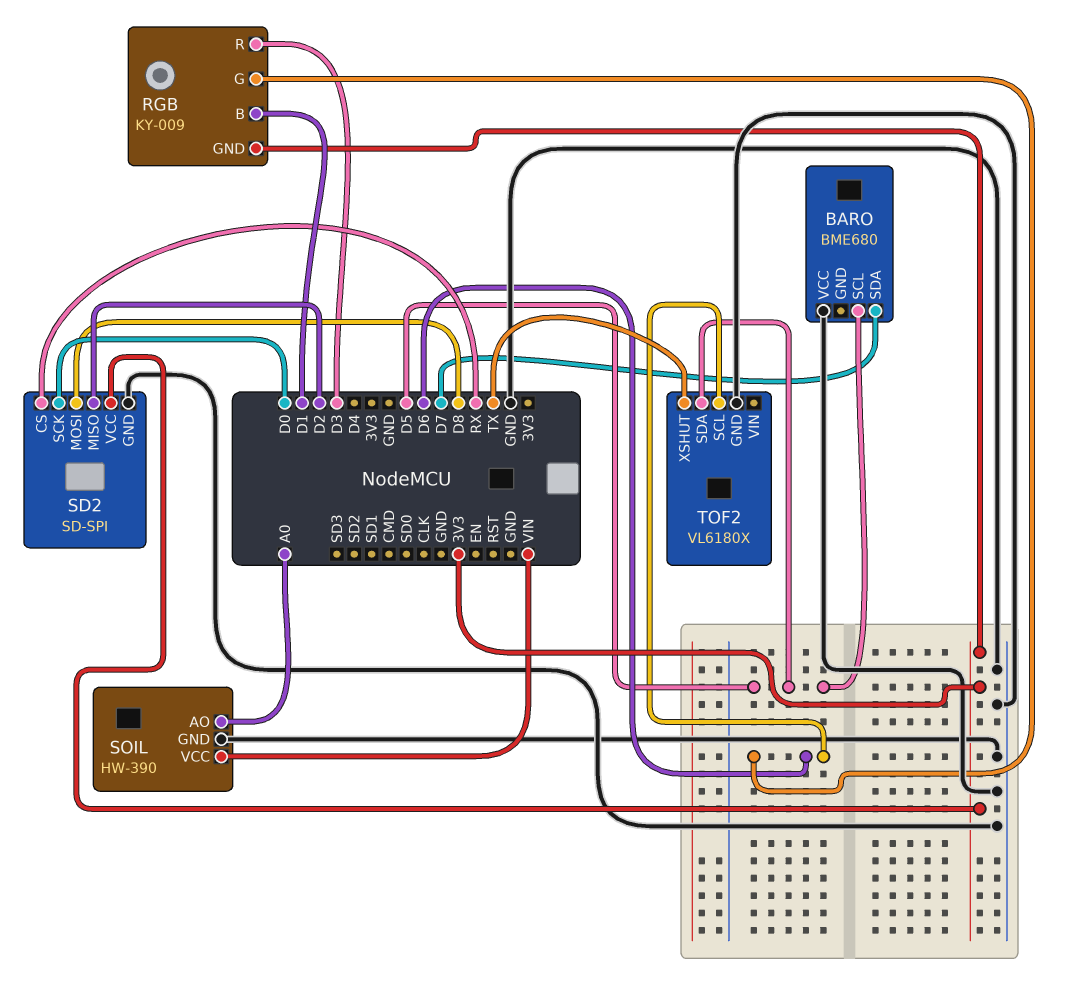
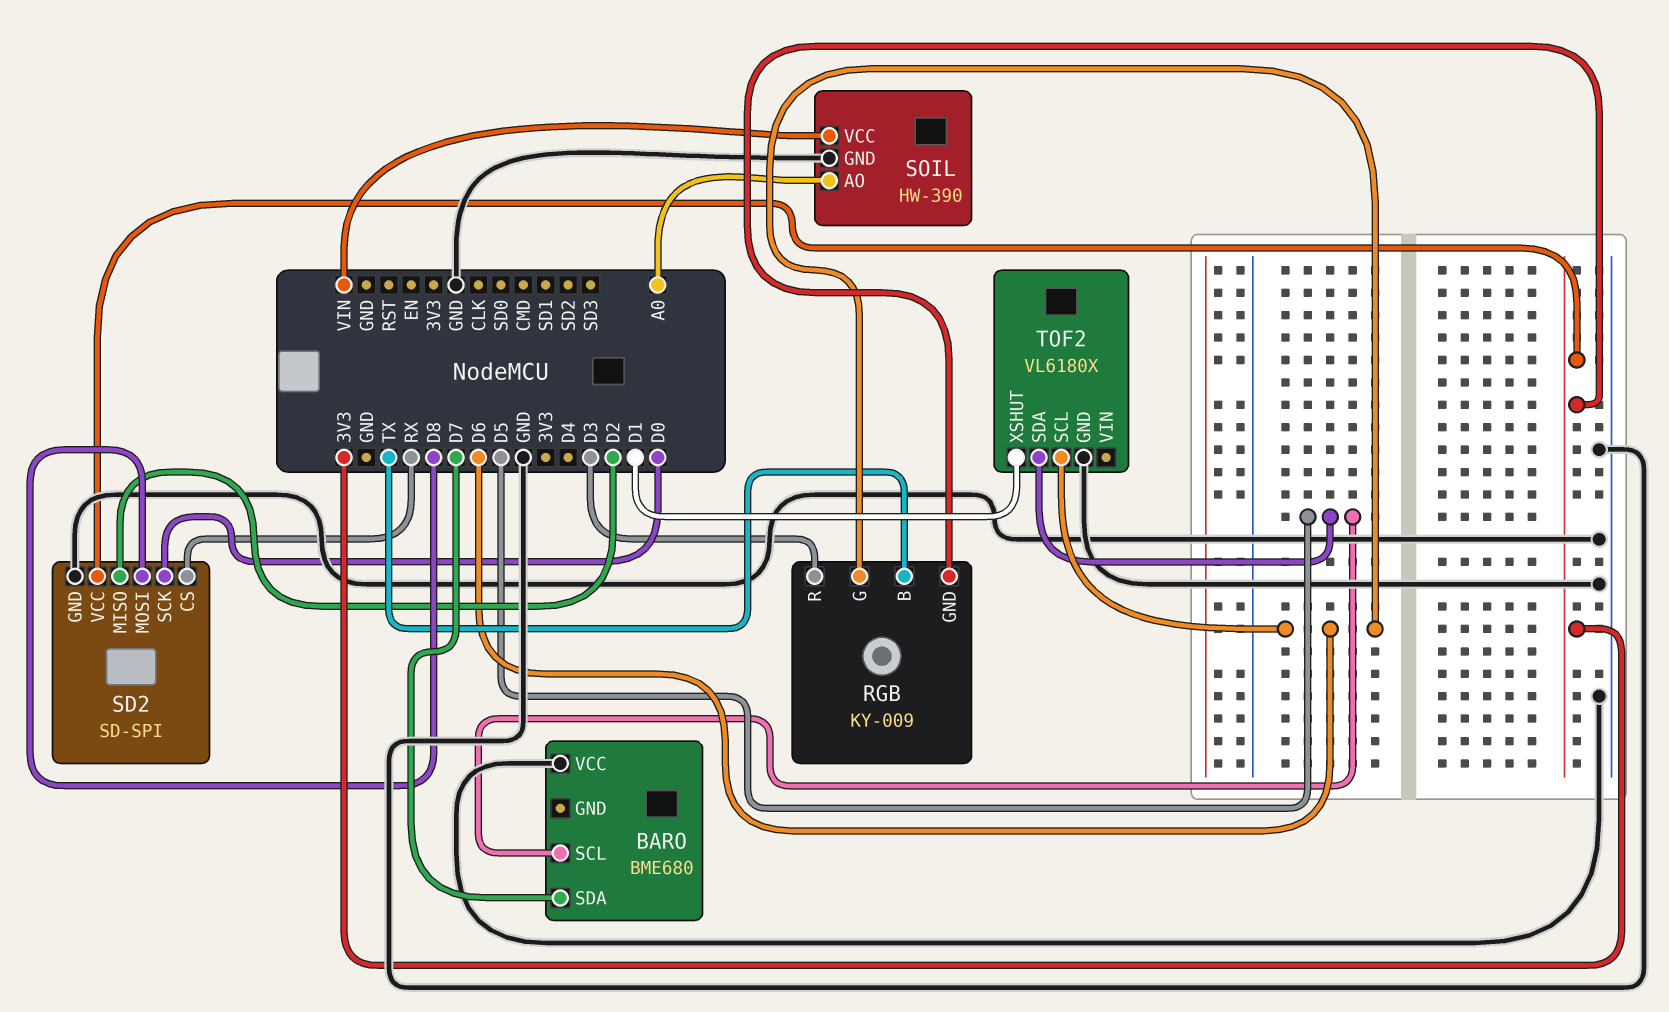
RGB pin B: D1 -> TX
TOF2 pin XSHUT: TX -> D1

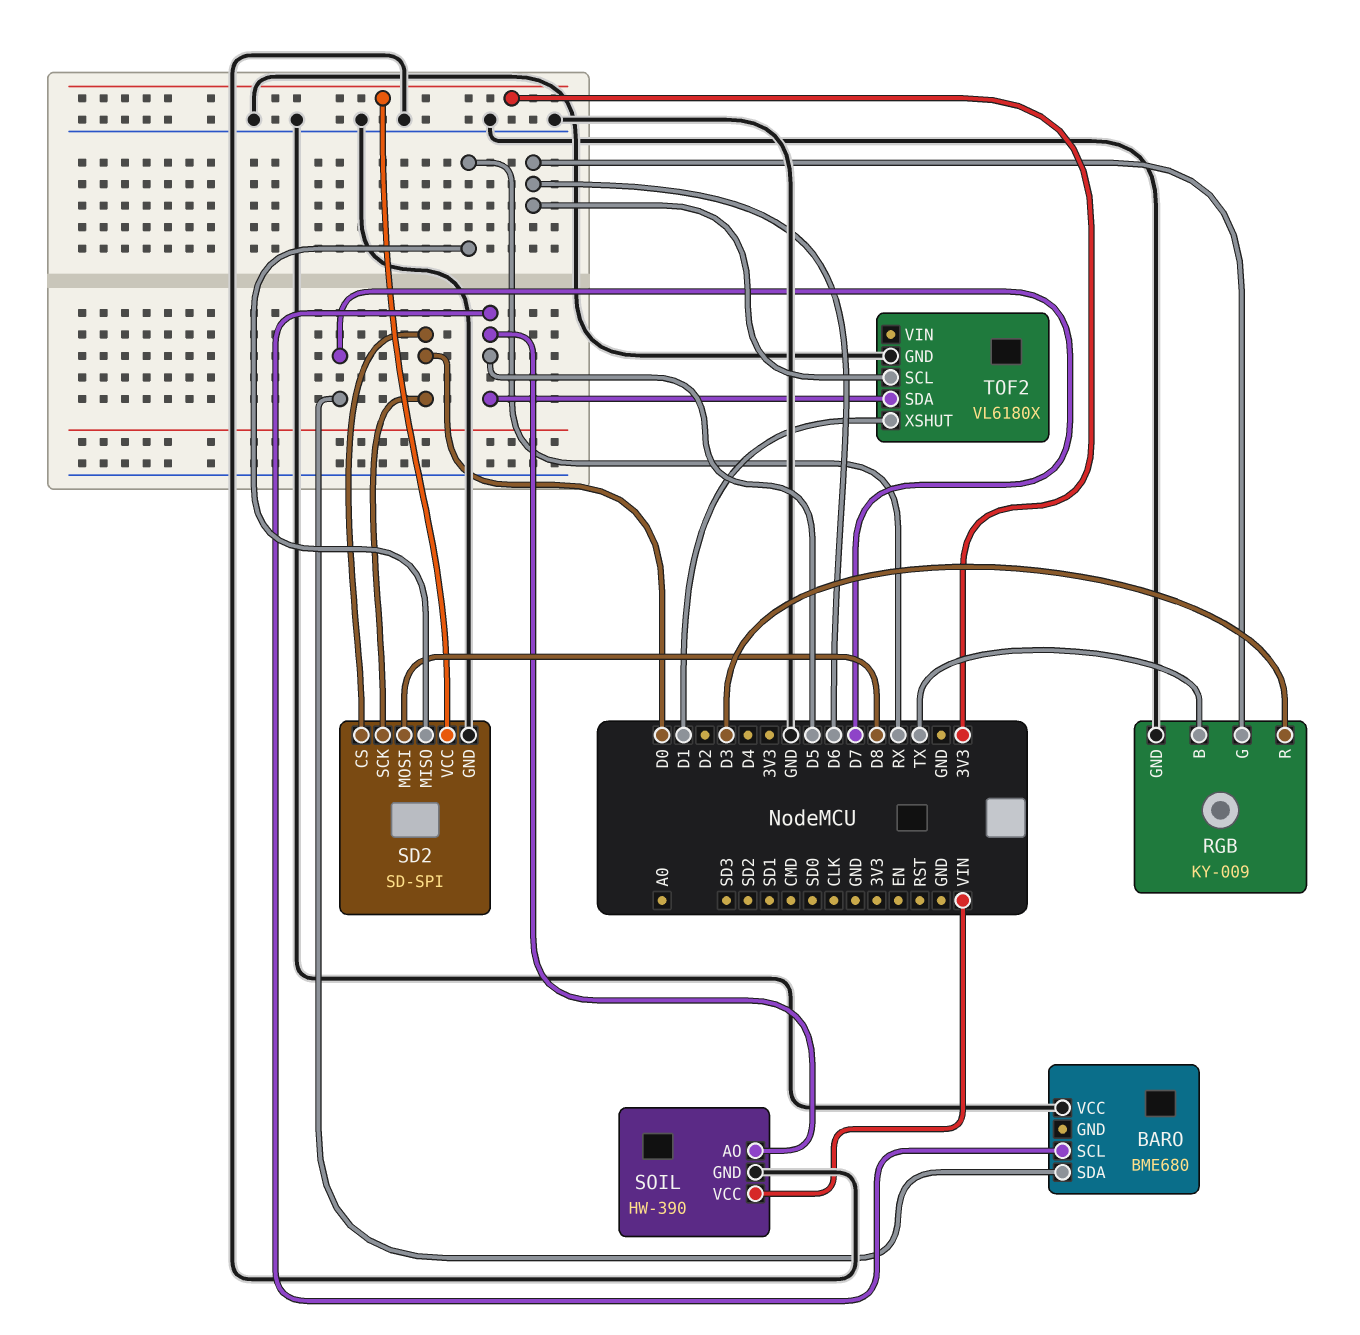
RGB pin GND: 3V3 -> GND
SD2 pin CS: RX -> D0
SD2 pin MISO: D2 -> RX
SOIL pin AO: A0 -> D5

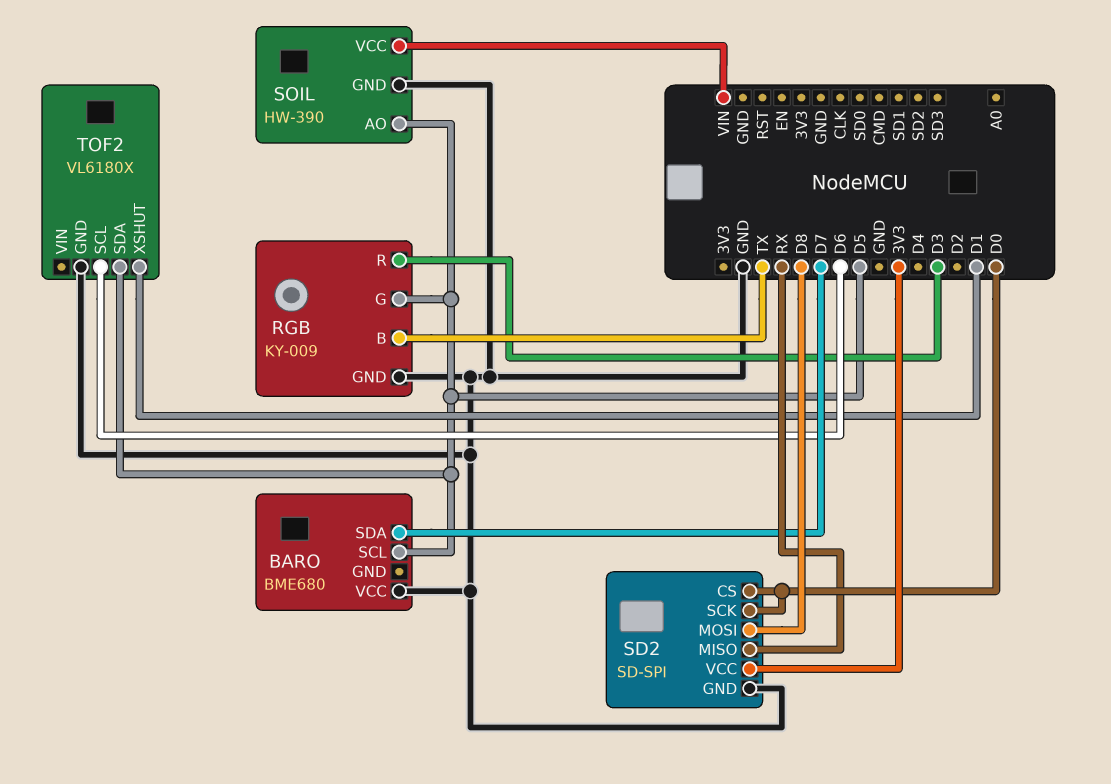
RGB pin G: D6 -> D5

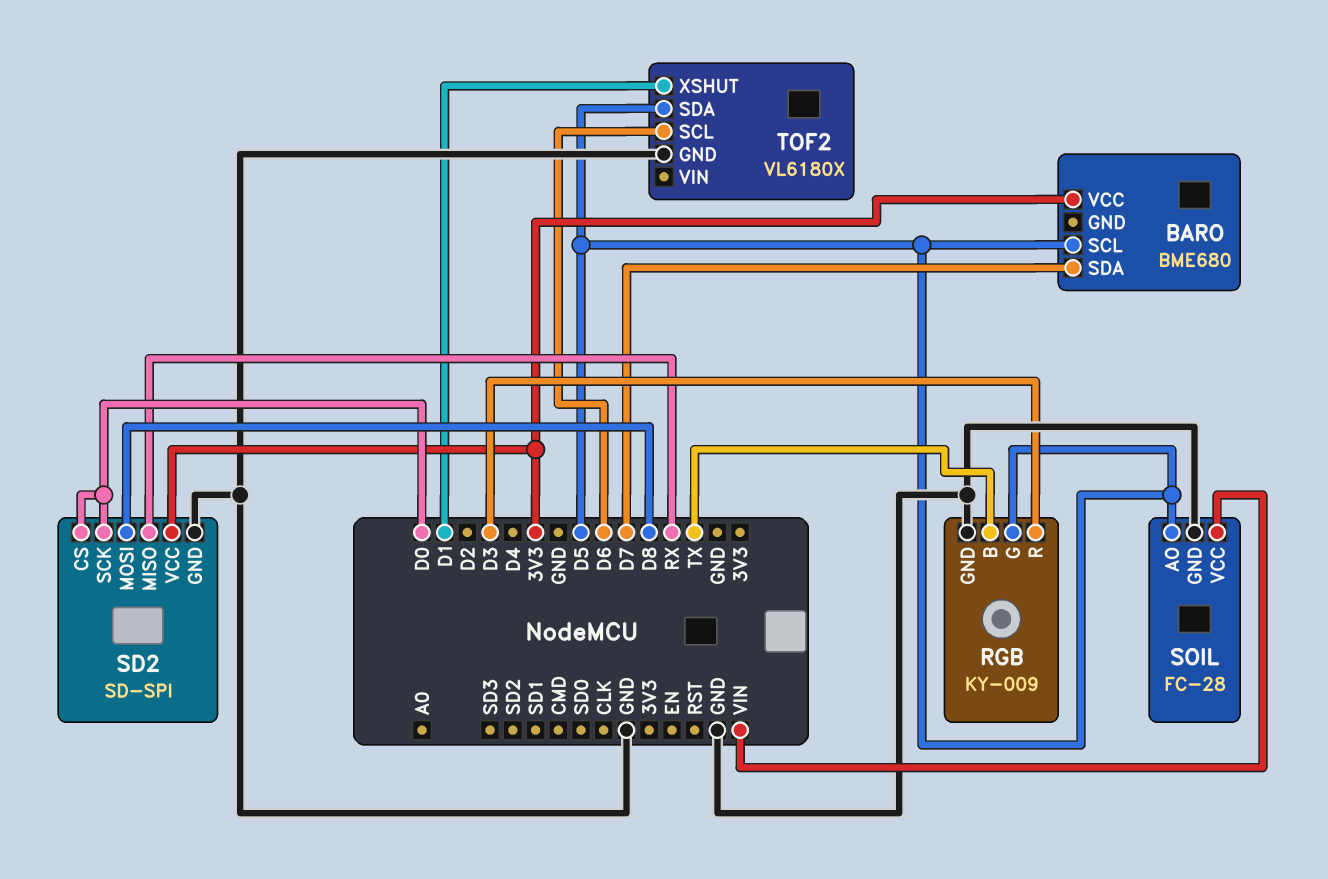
BARO pin VCC: GND -> 3V3
SOIL: HW-390 -> FC-28

